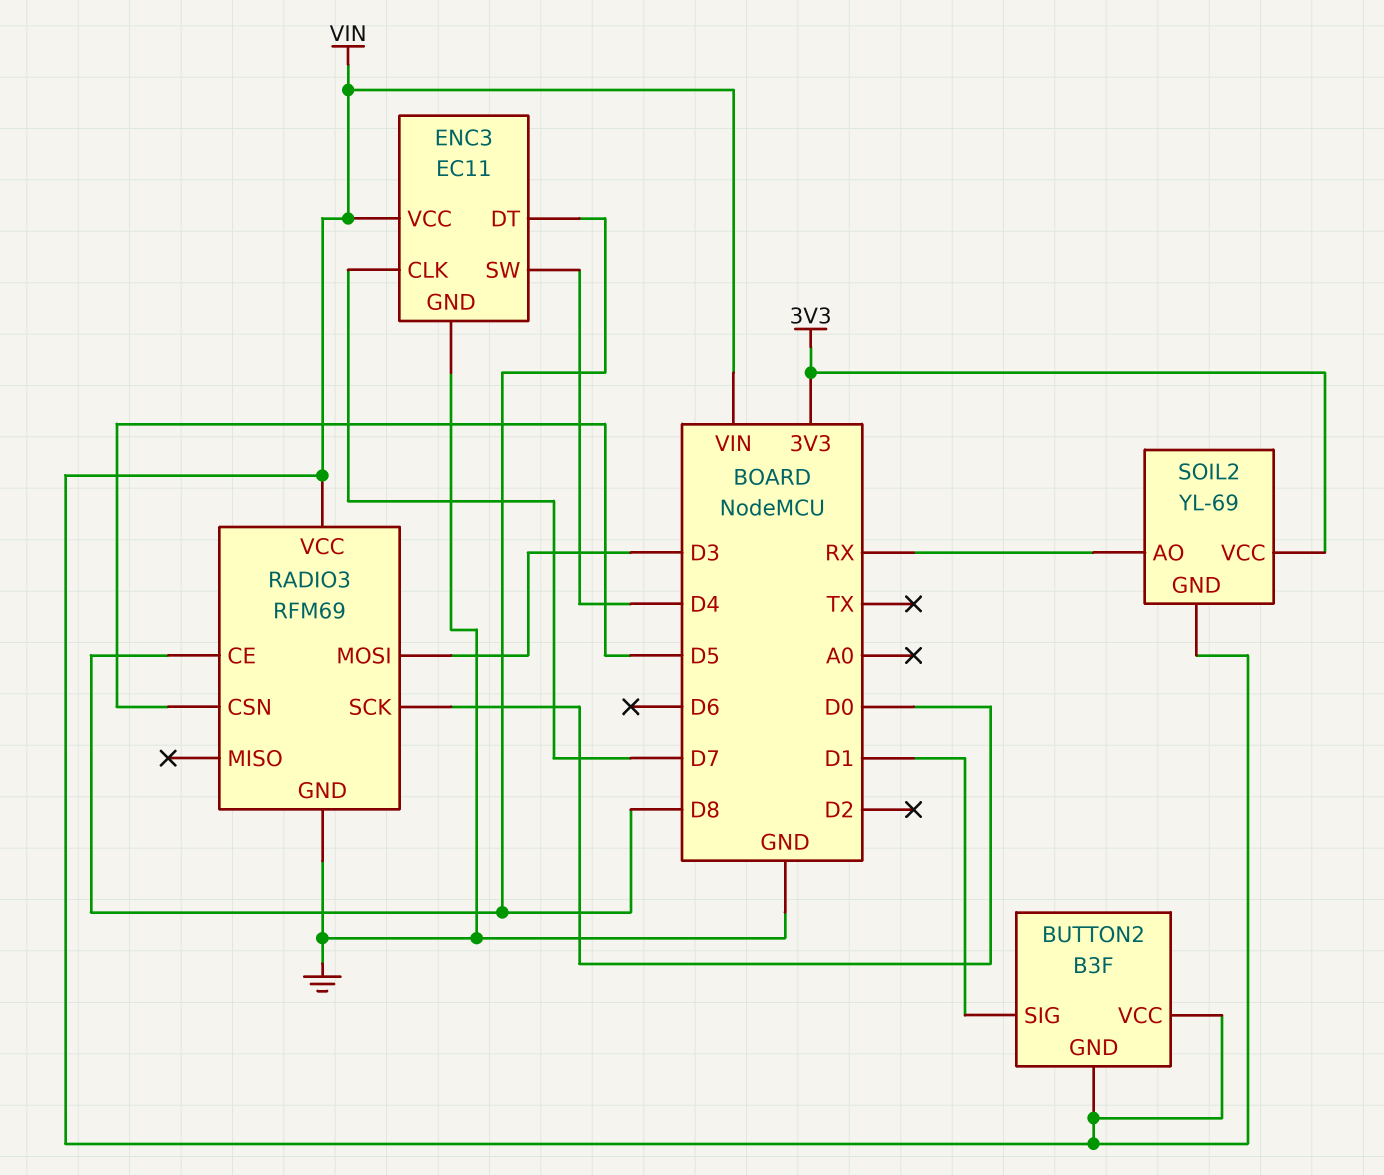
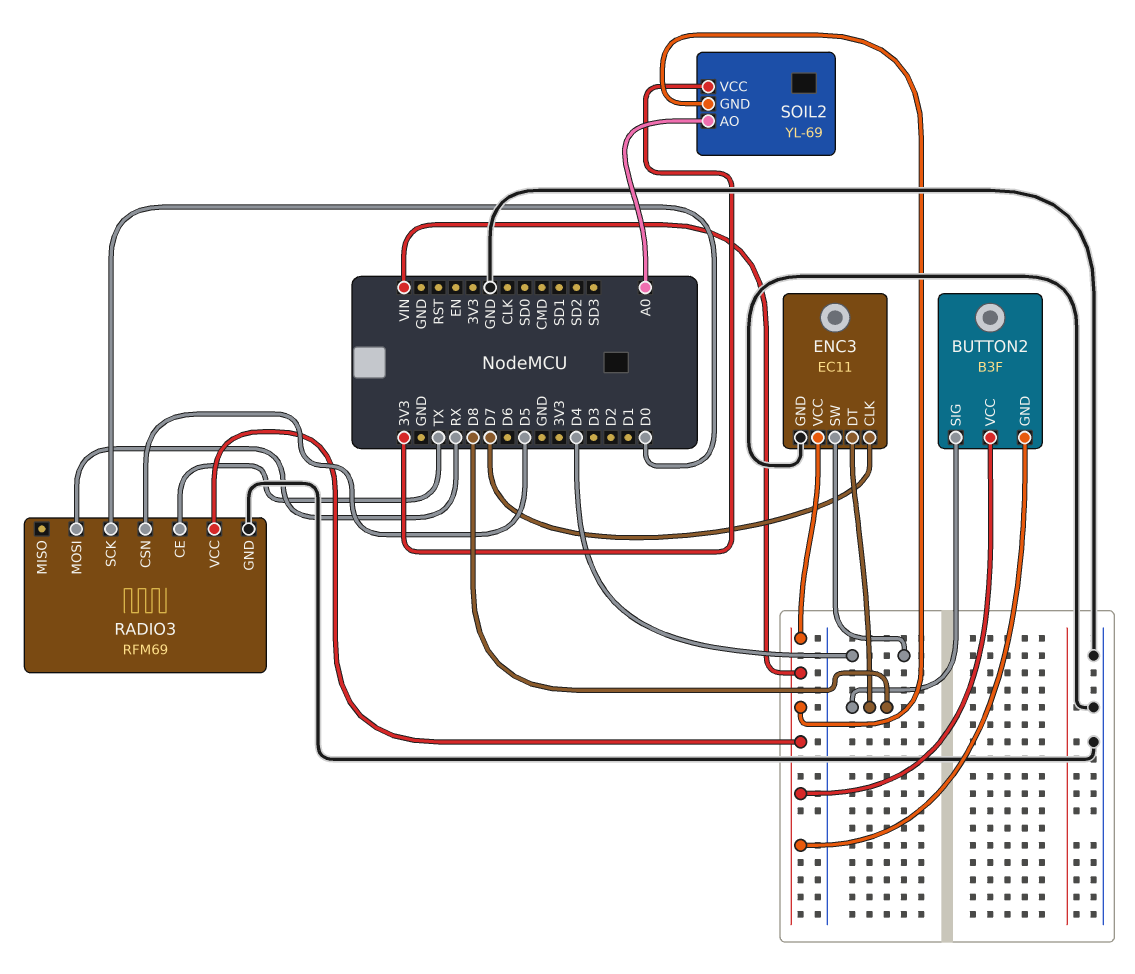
BUTTON2 pin SIG: D1 -> D8
RADIO3 pin CE: D8 -> TX
RADIO3 pin MOSI: D3 -> RX
SOIL2 pin AO: RX -> A0

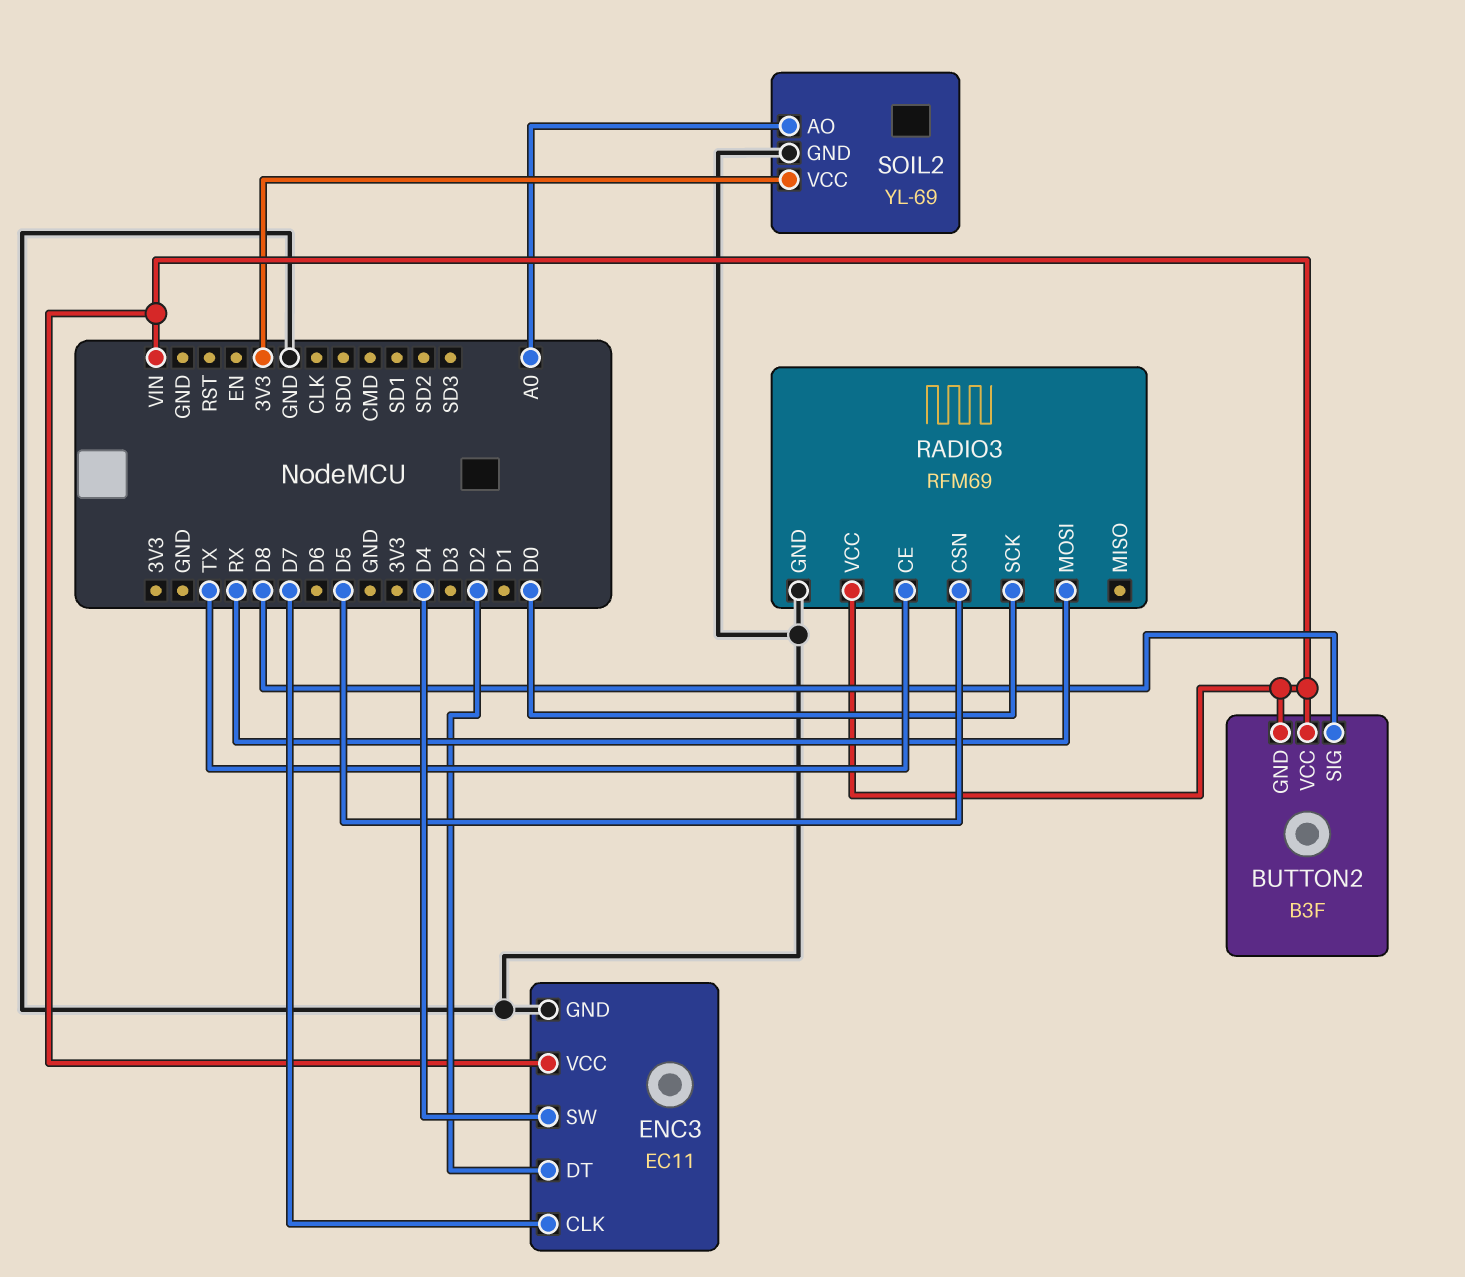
ENC3 pin DT: D8 -> D2
SOIL2 pin GND: VIN -> GND

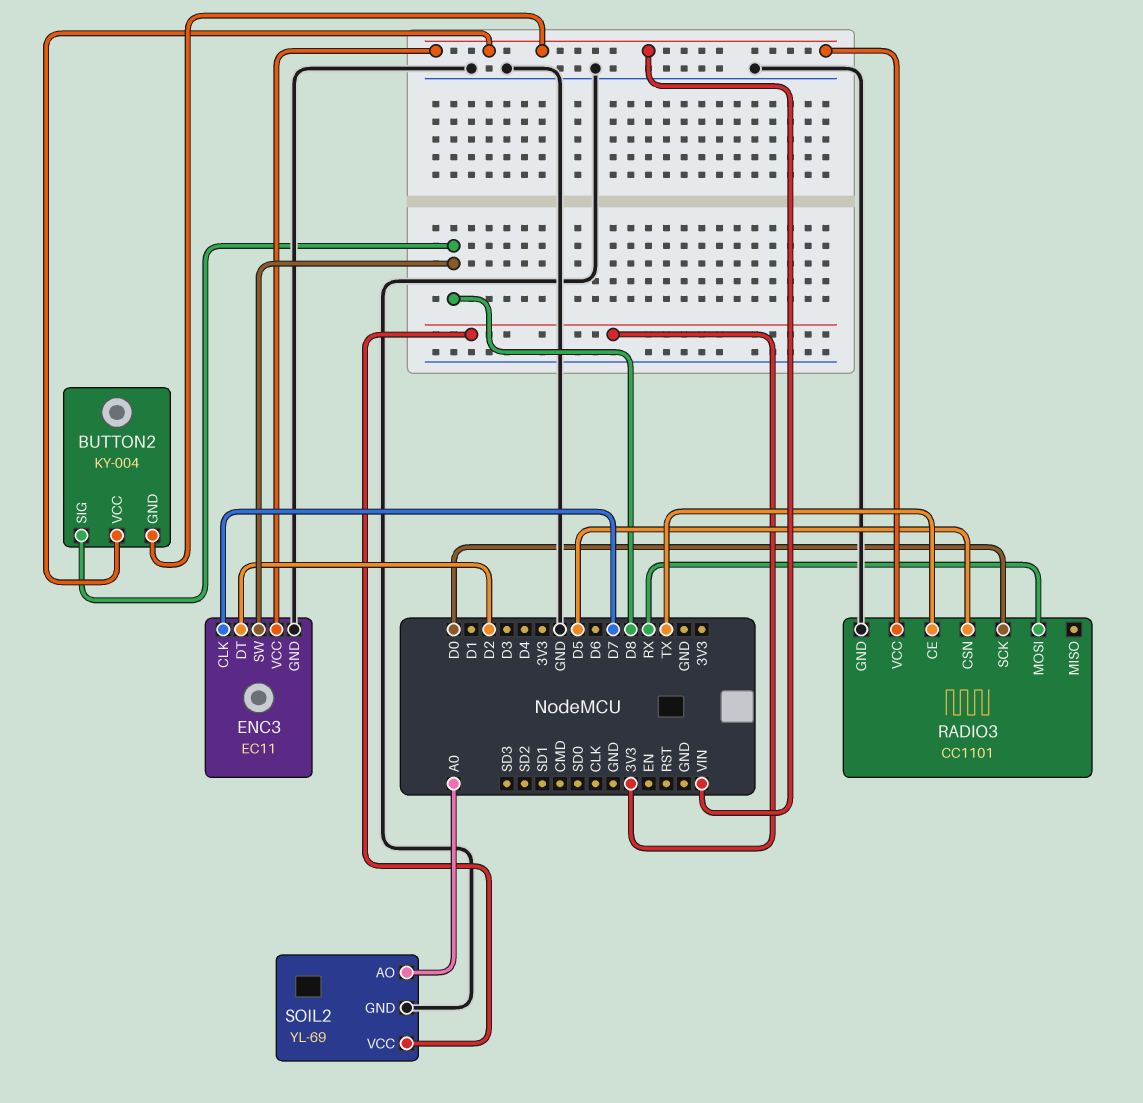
BUTTON2: B3F -> KY-004
ENC3 pin SW: D4 -> D8
RADIO3: RFM69 -> CC1101

